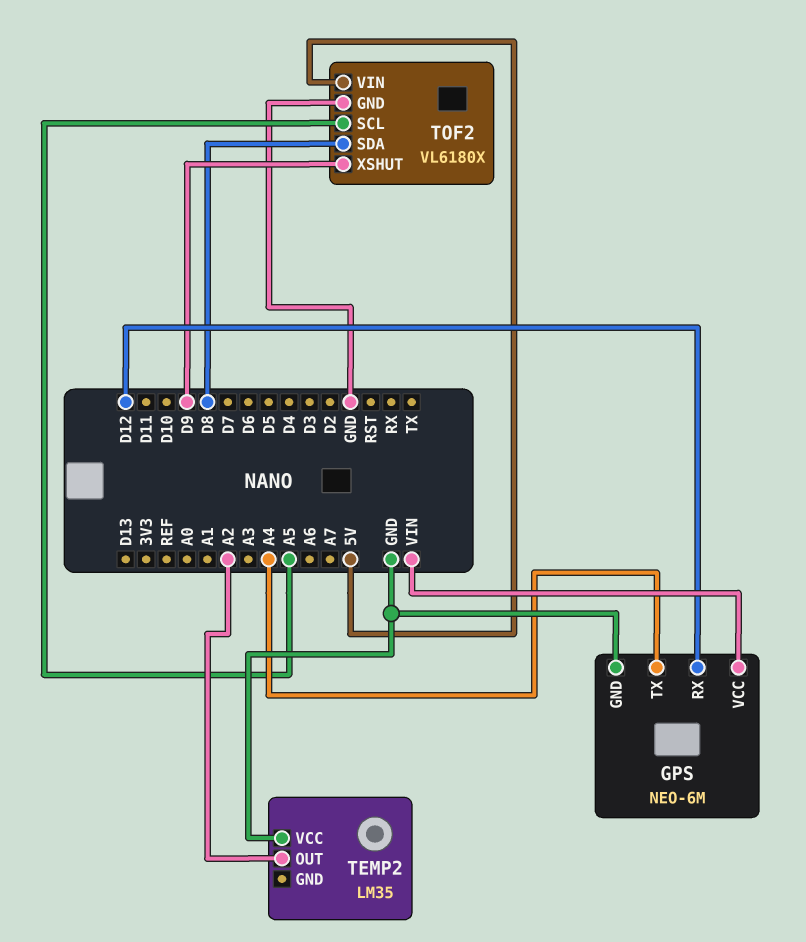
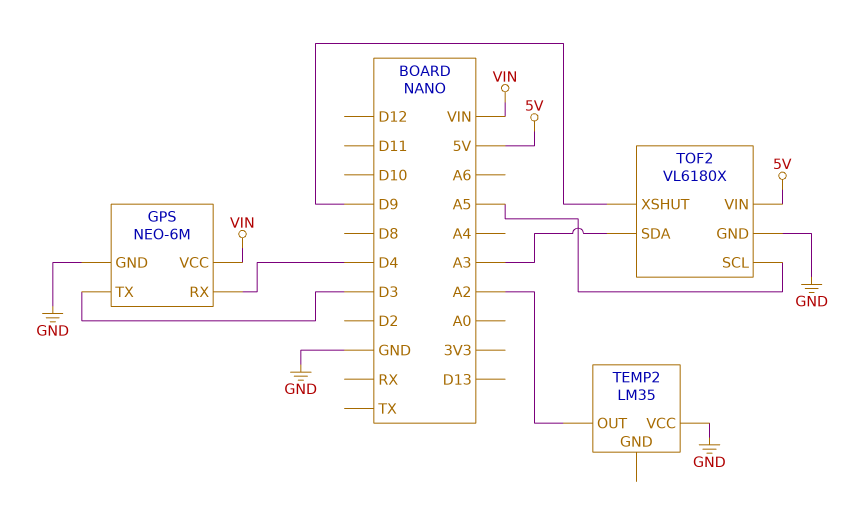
GPS pin RX: D12 -> D4
GPS pin TX: A4 -> D3
TOF2 pin SDA: D8 -> A3

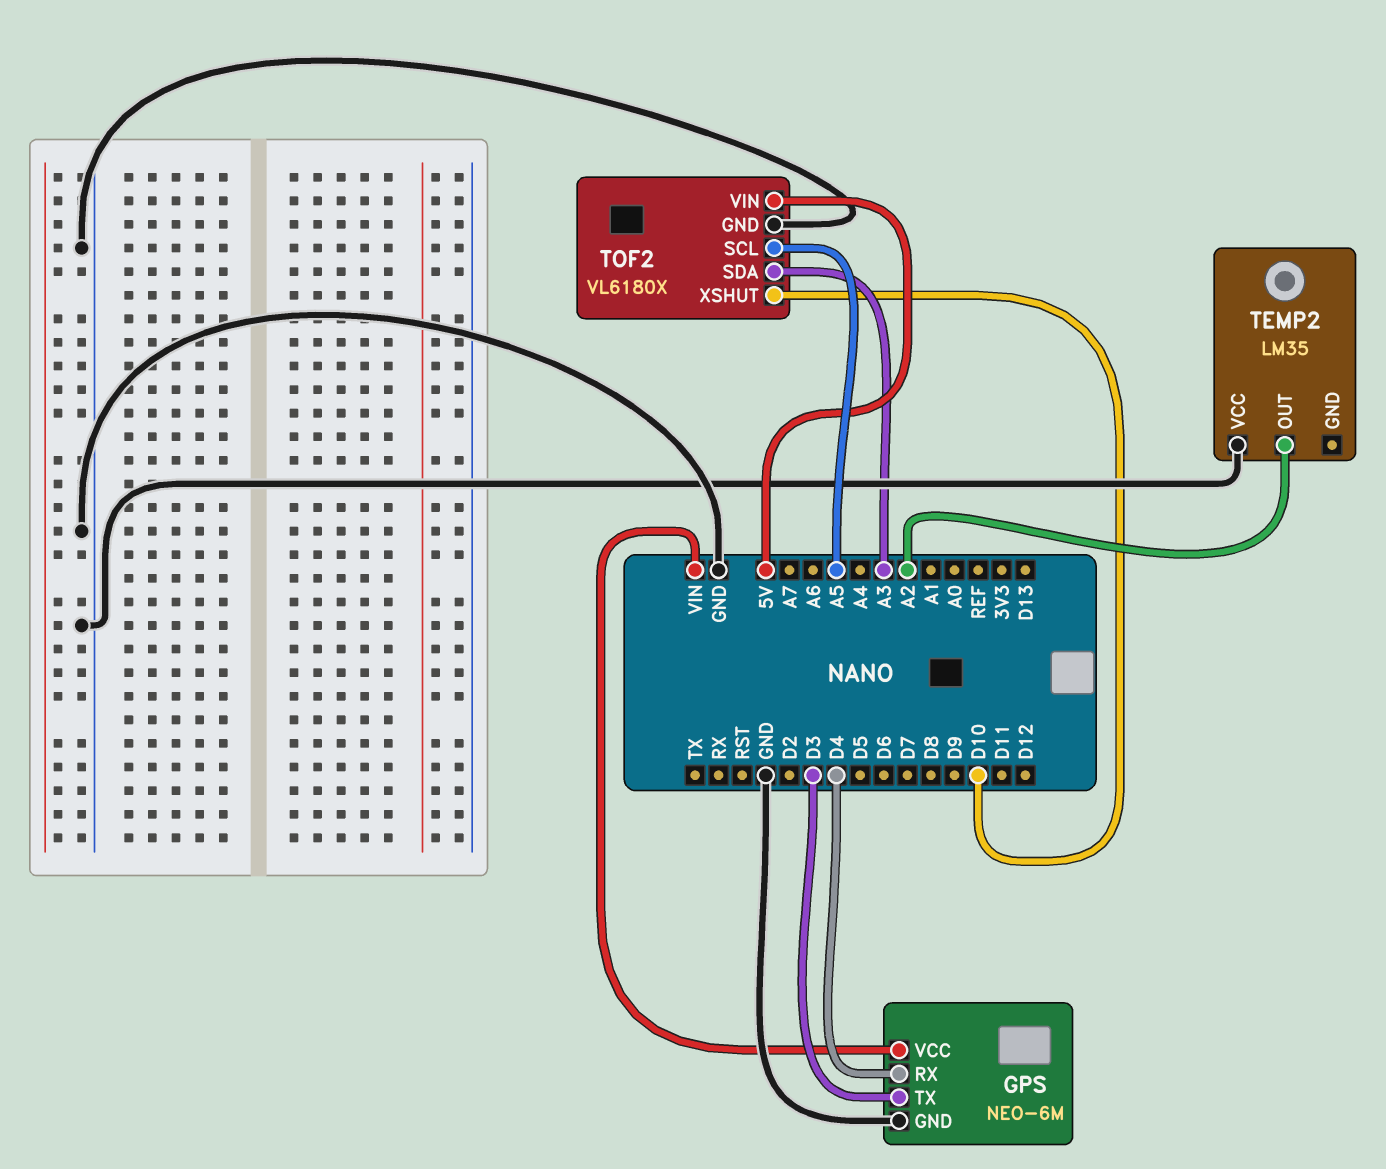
TOF2 pin XSHUT: D9 -> D10

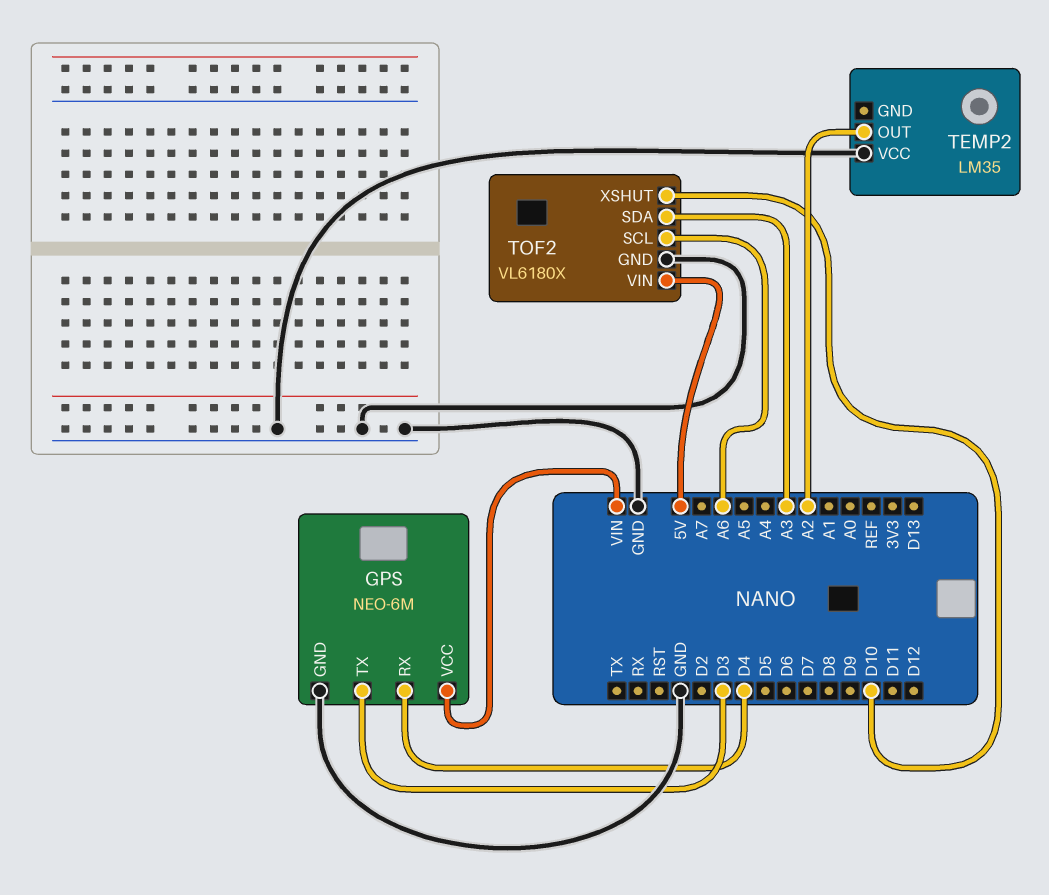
TOF2 pin SCL: A5 -> A6

